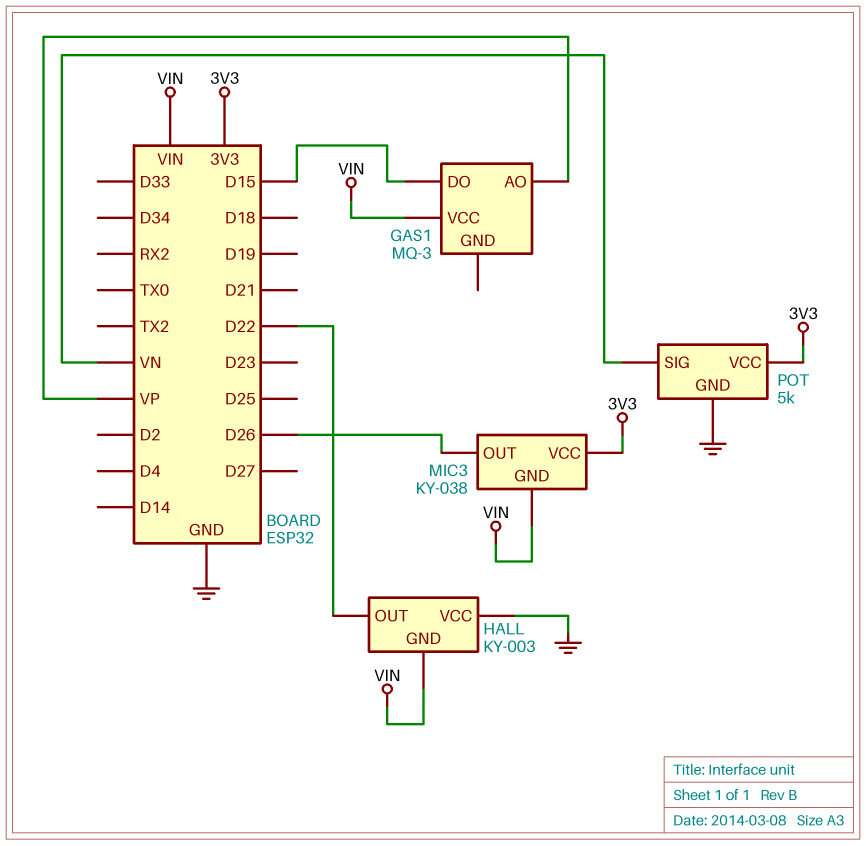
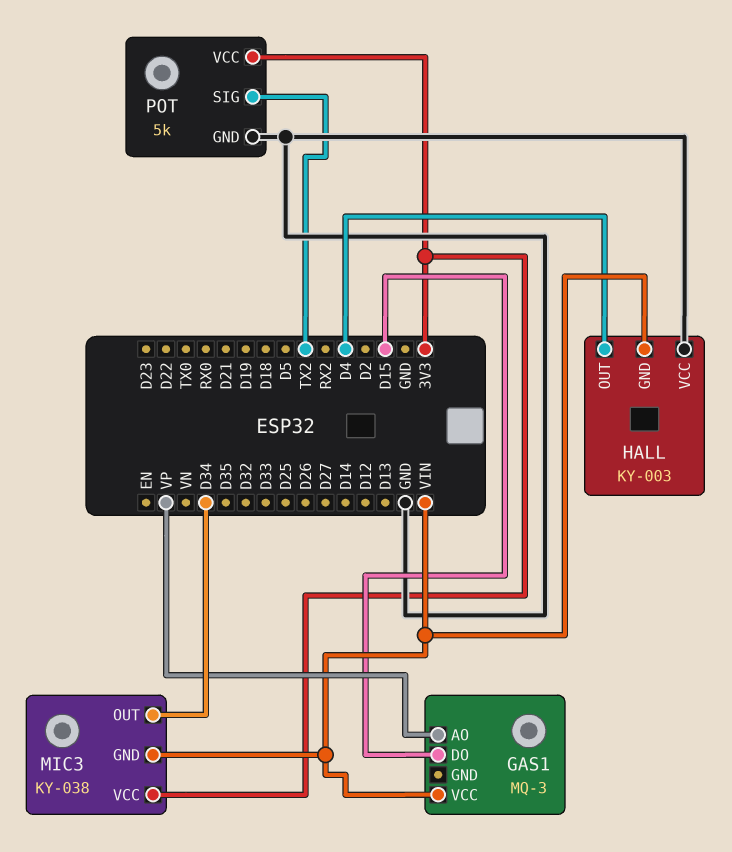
HALL pin OUT: D22 -> D4
MIC3 pin OUT: D26 -> D34
POT pin SIG: VN -> TX2

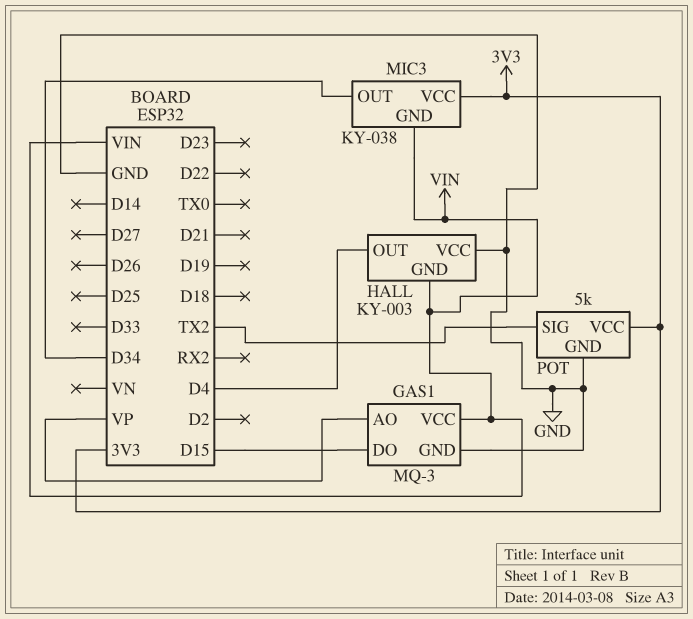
GAS1 pin GND: none -> GND

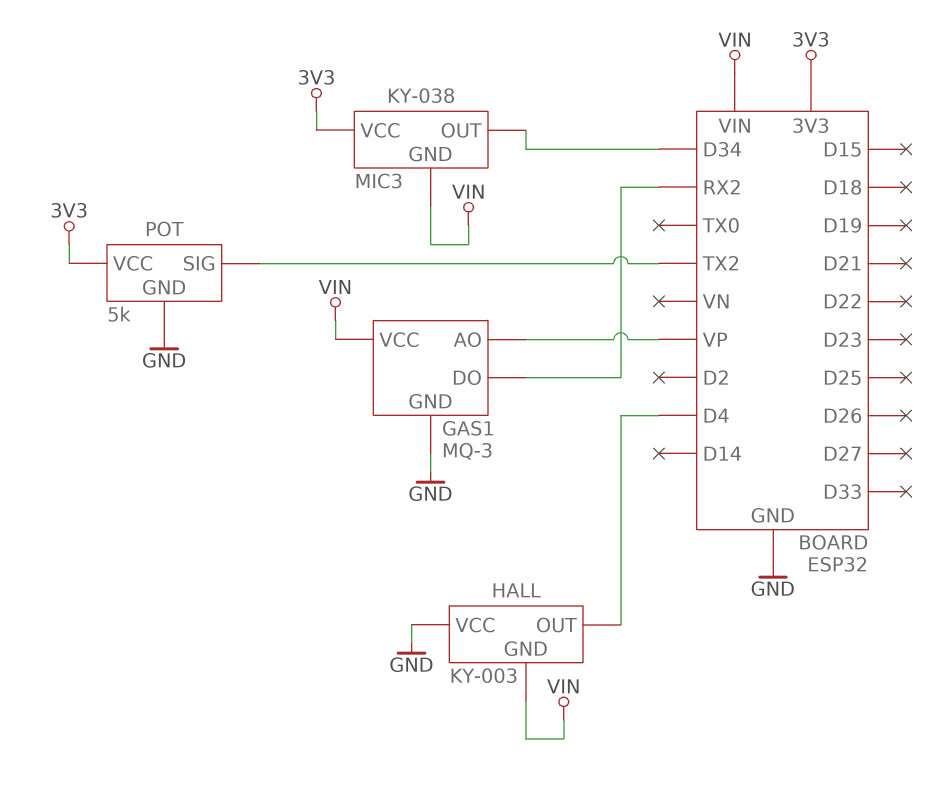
GAS1 pin DO: D15 -> RX2

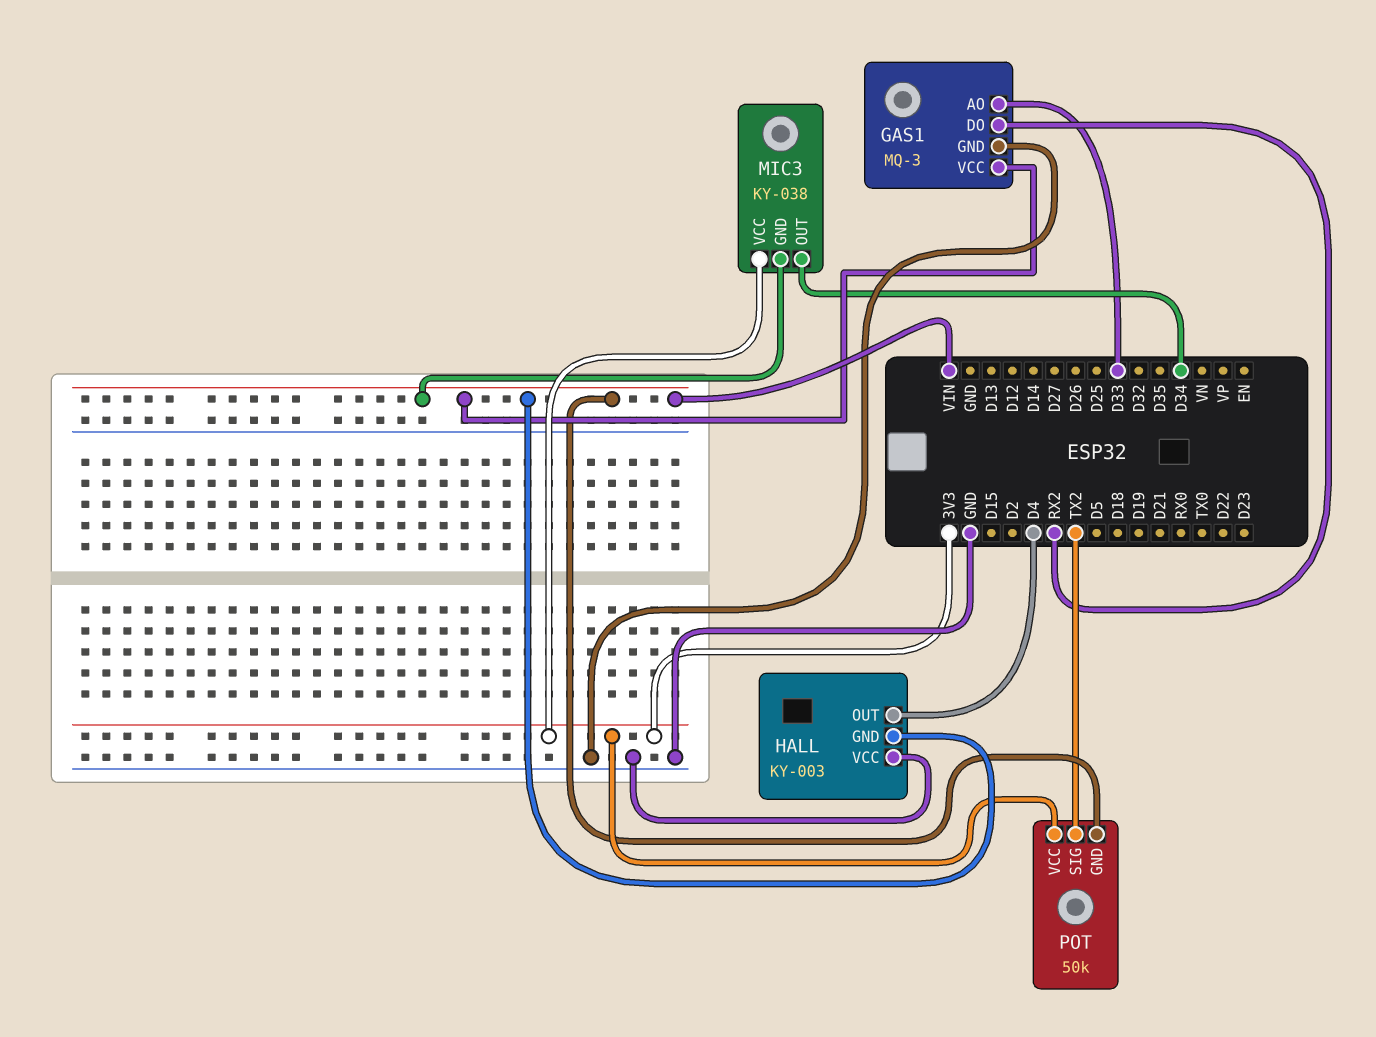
GAS1 pin AO: VP -> D33
POT: 5k -> 50k
POT pin GND: GND -> VIN

